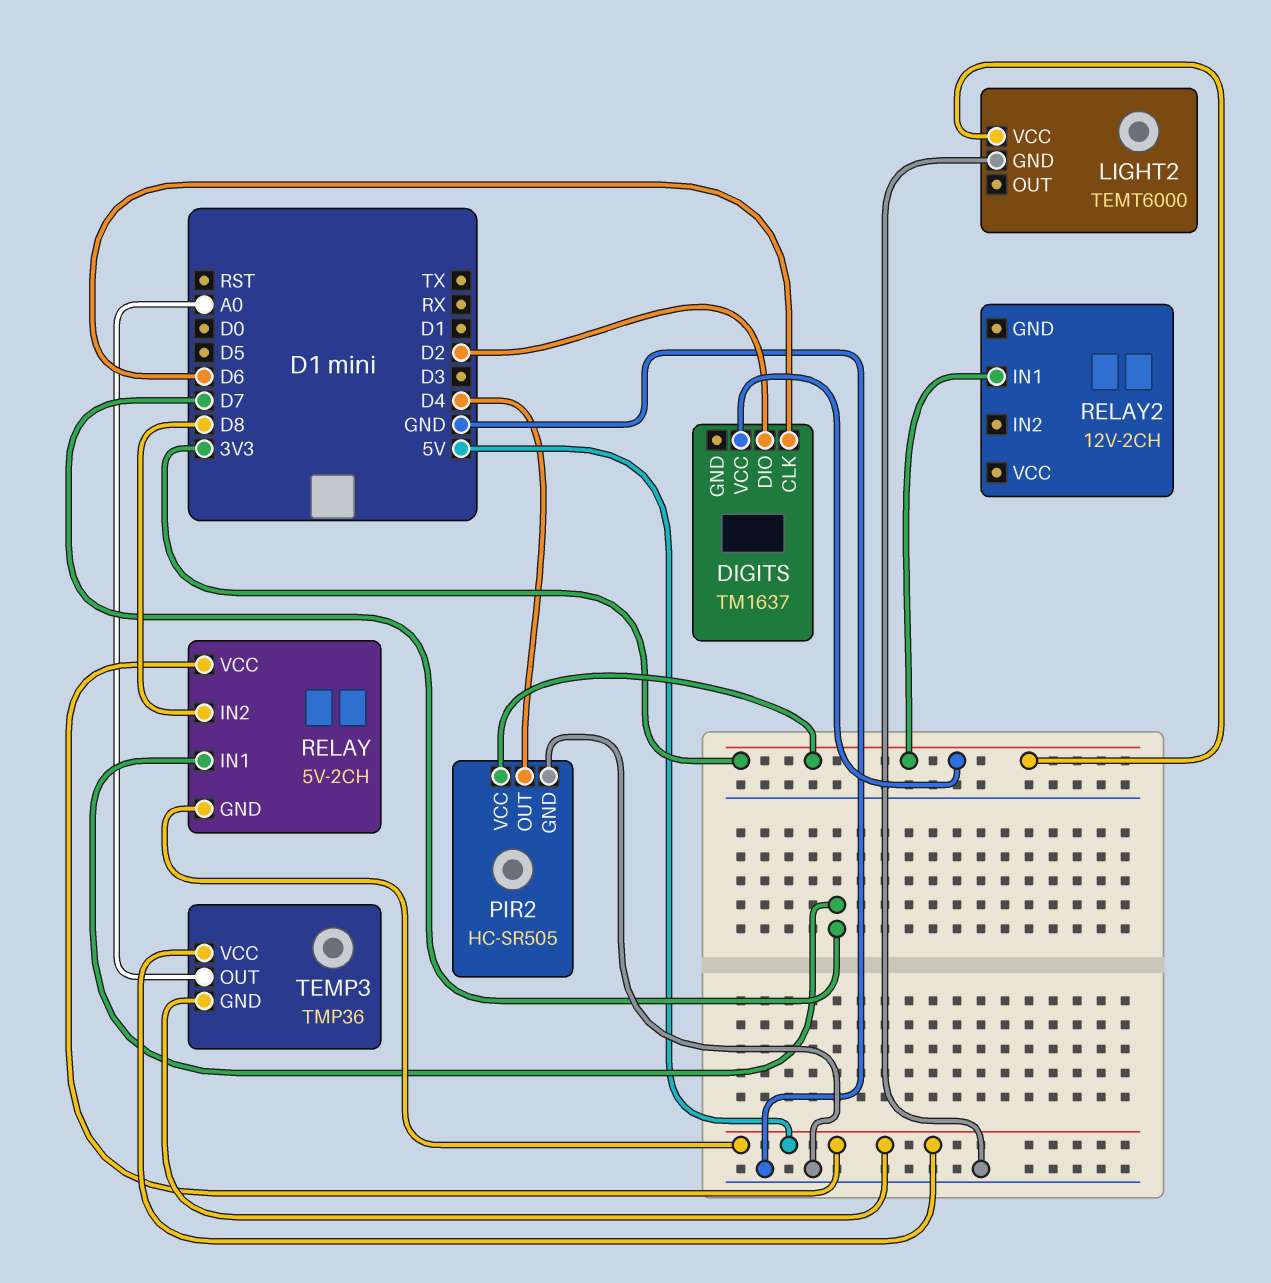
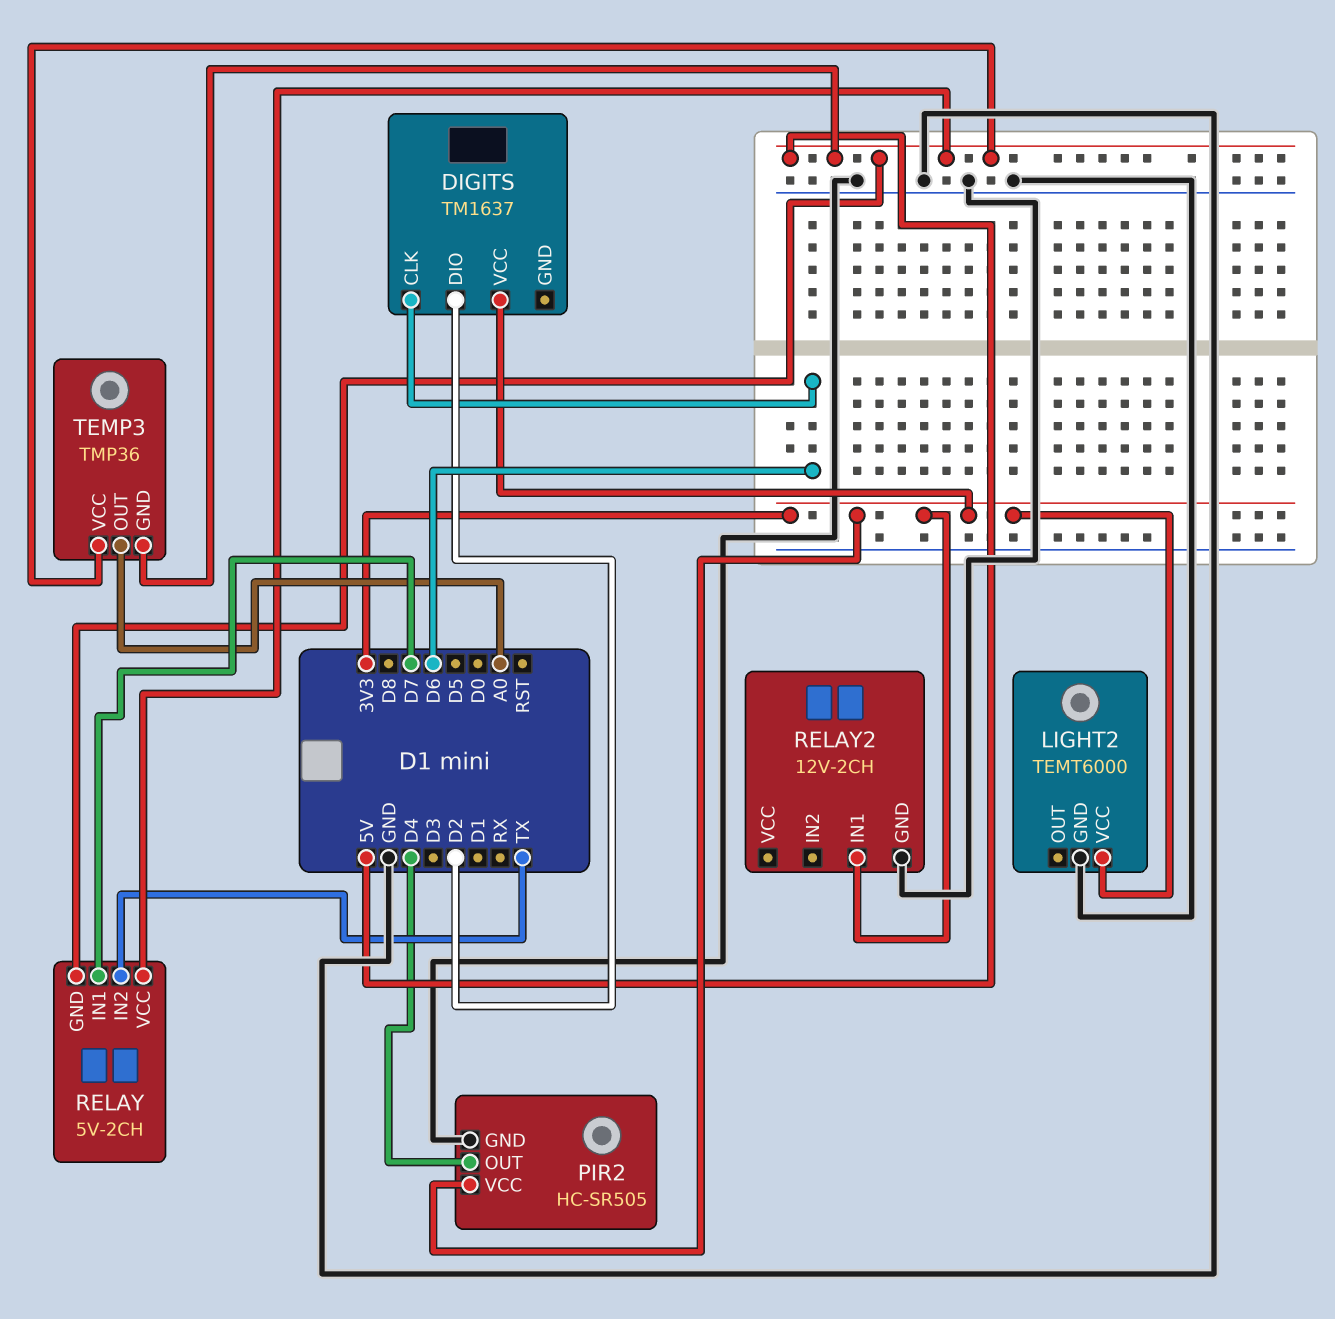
RELAY pin IN2: D8 -> TX
RELAY2 pin GND: none -> GND

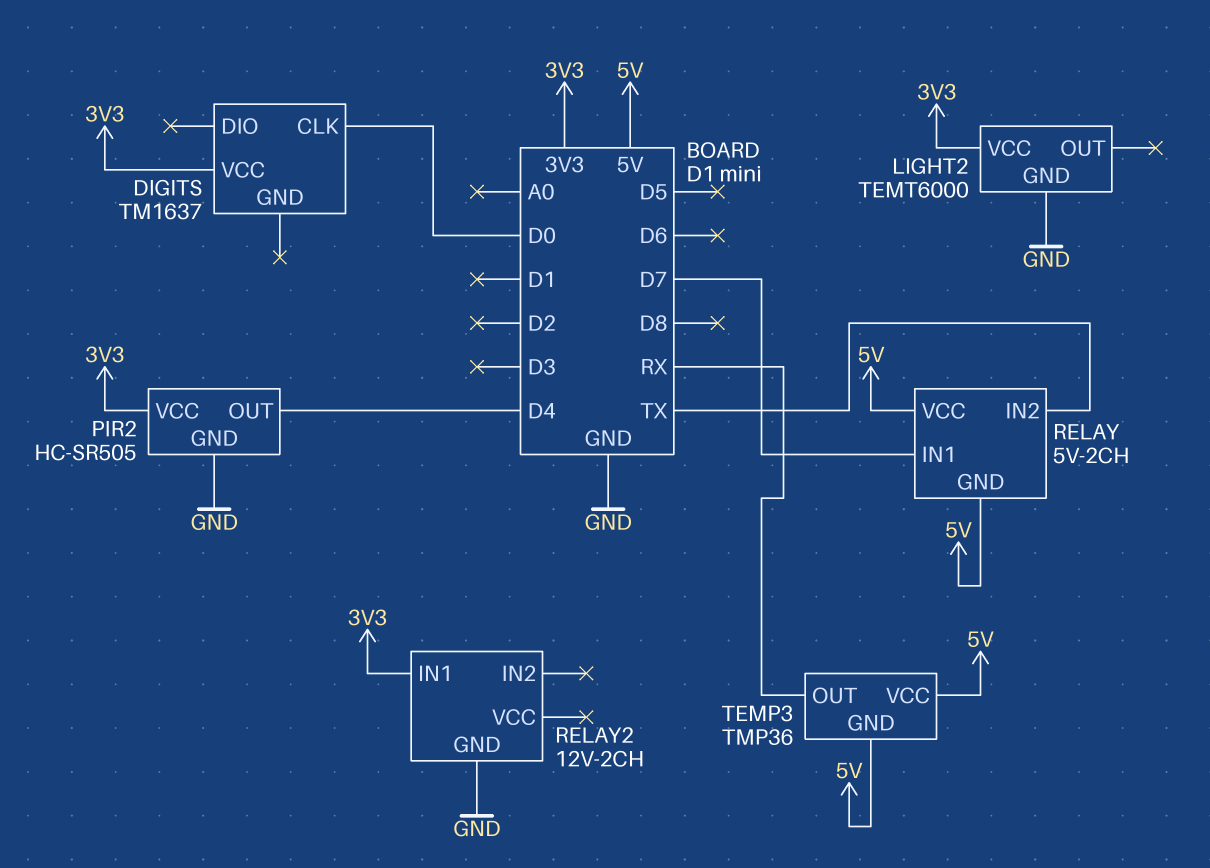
DIGITS pin CLK: D6 -> D0
DIGITS pin DIO: D2 -> none
TEMP3 pin OUT: A0 -> RX

